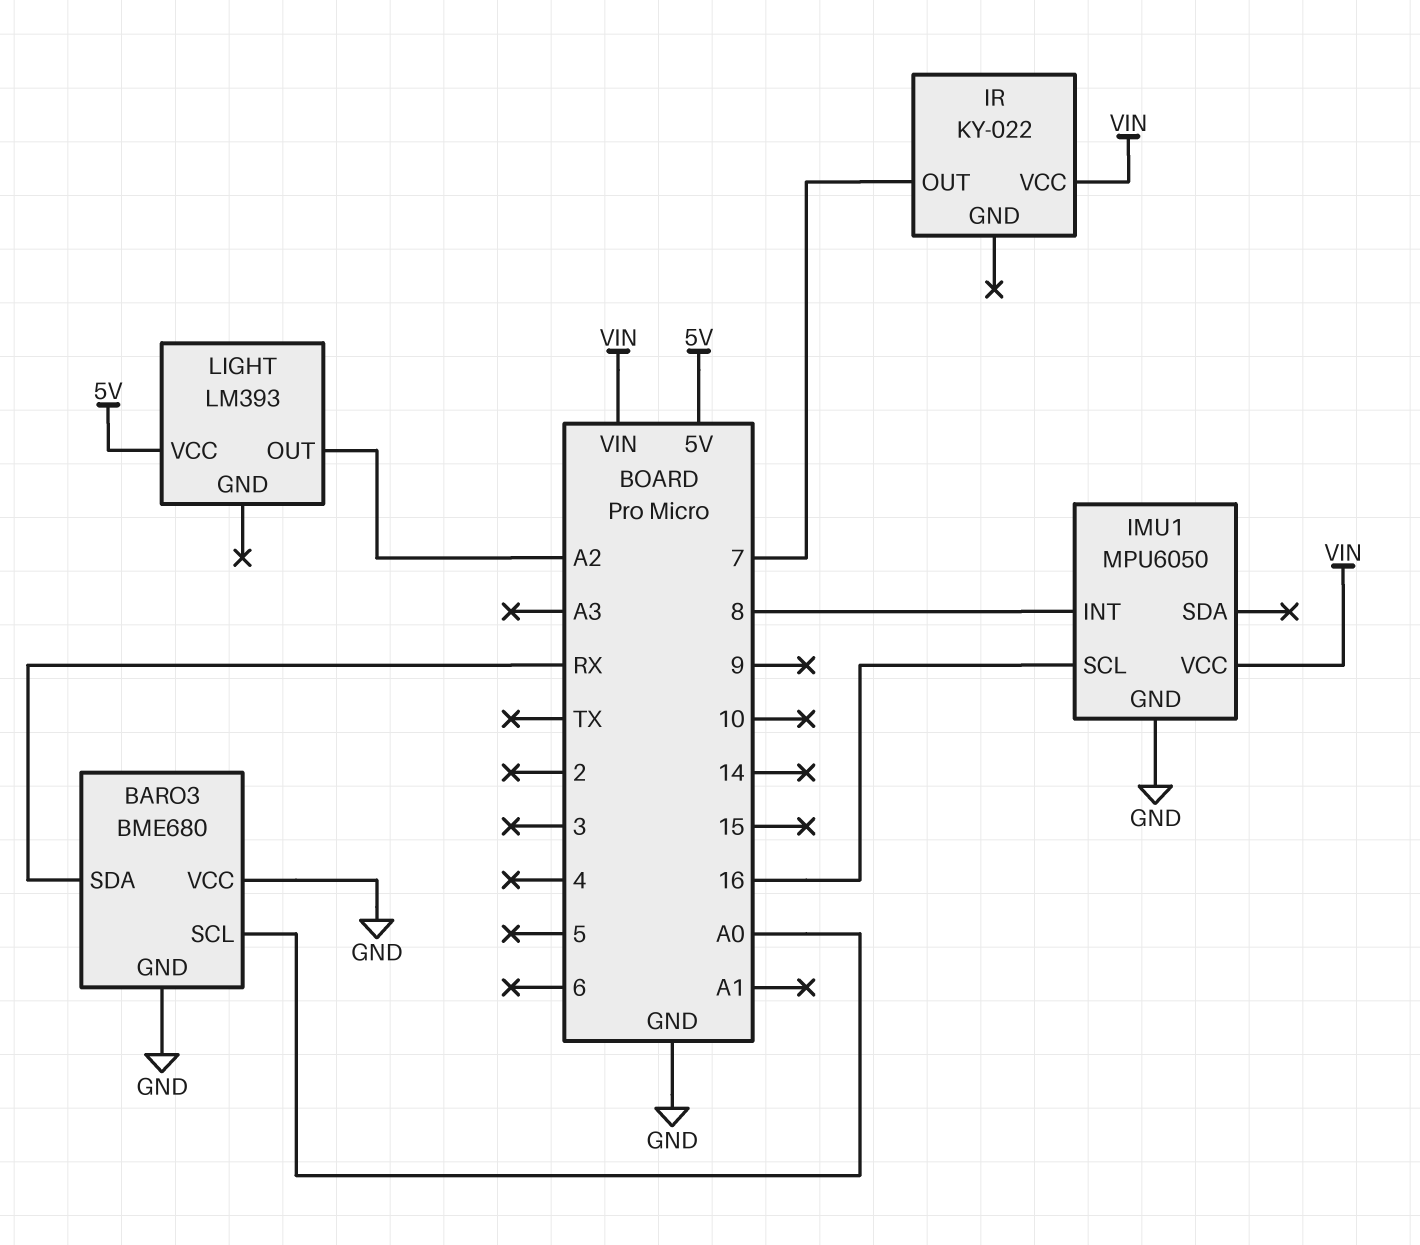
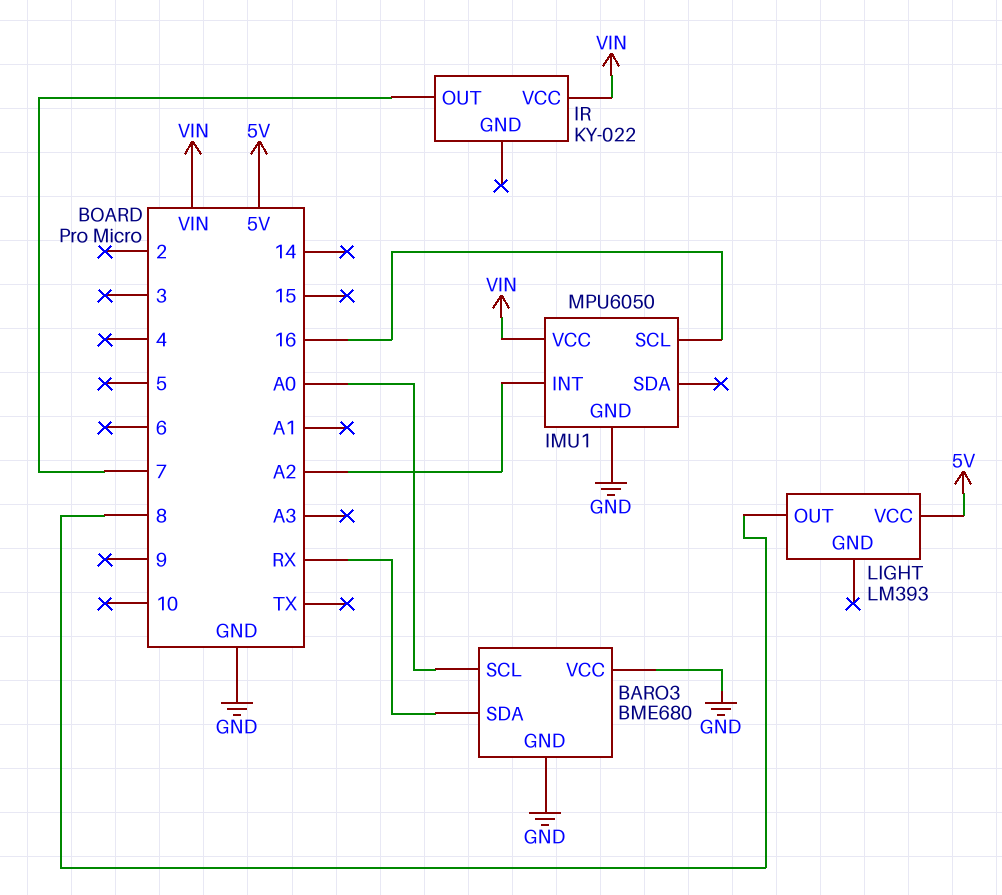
IMU1 pin INT: 8 -> A2
LIGHT pin OUT: A2 -> 8

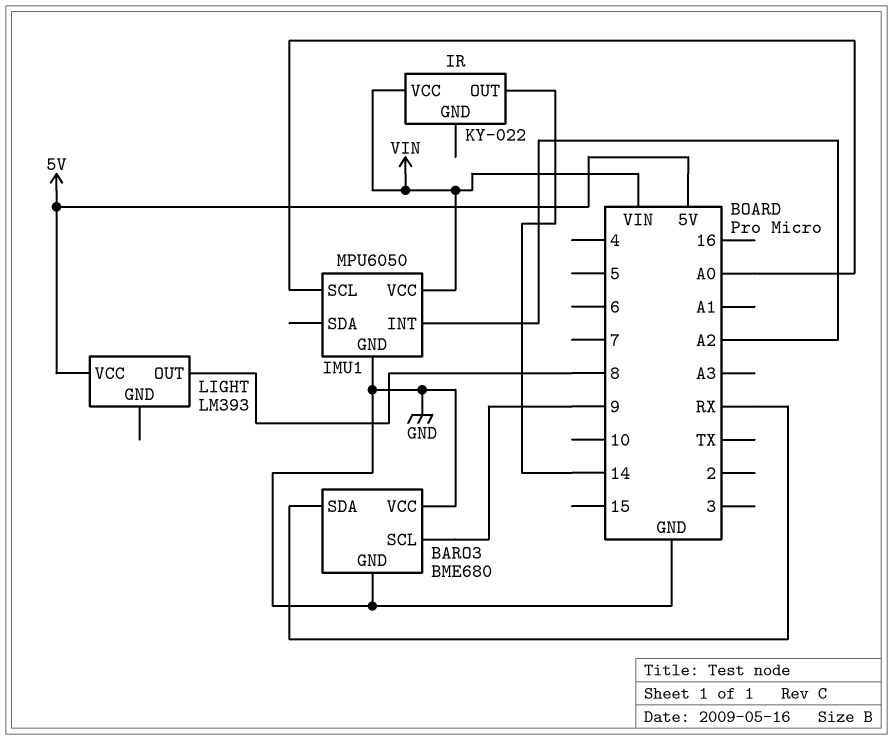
BARO3 pin SCL: A0 -> 9
IMU1 pin SCL: 16 -> A0
IR pin OUT: 7 -> 14

